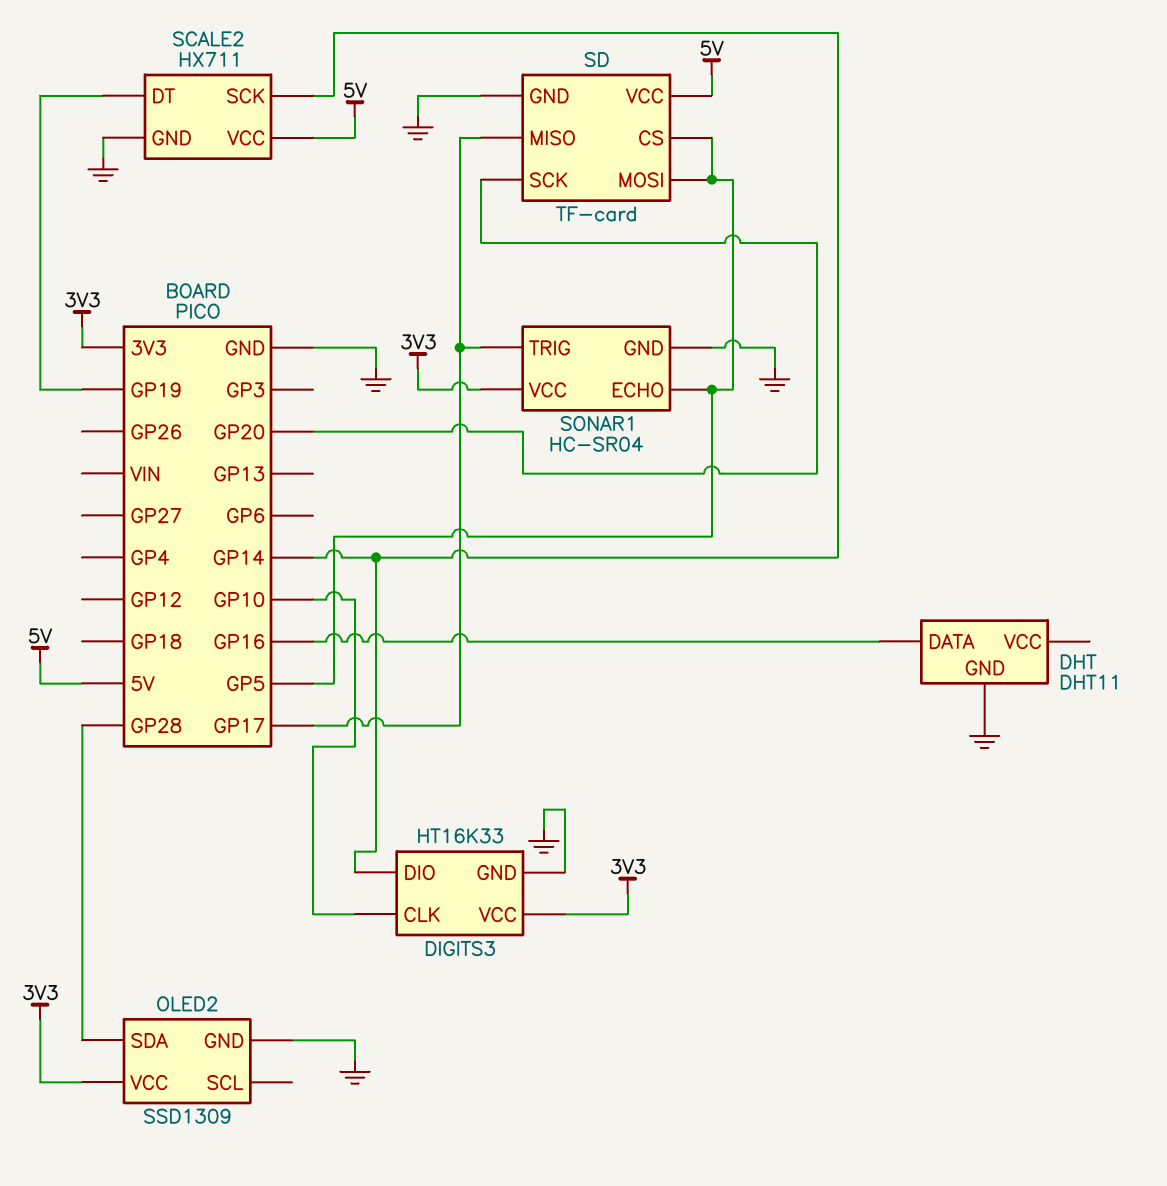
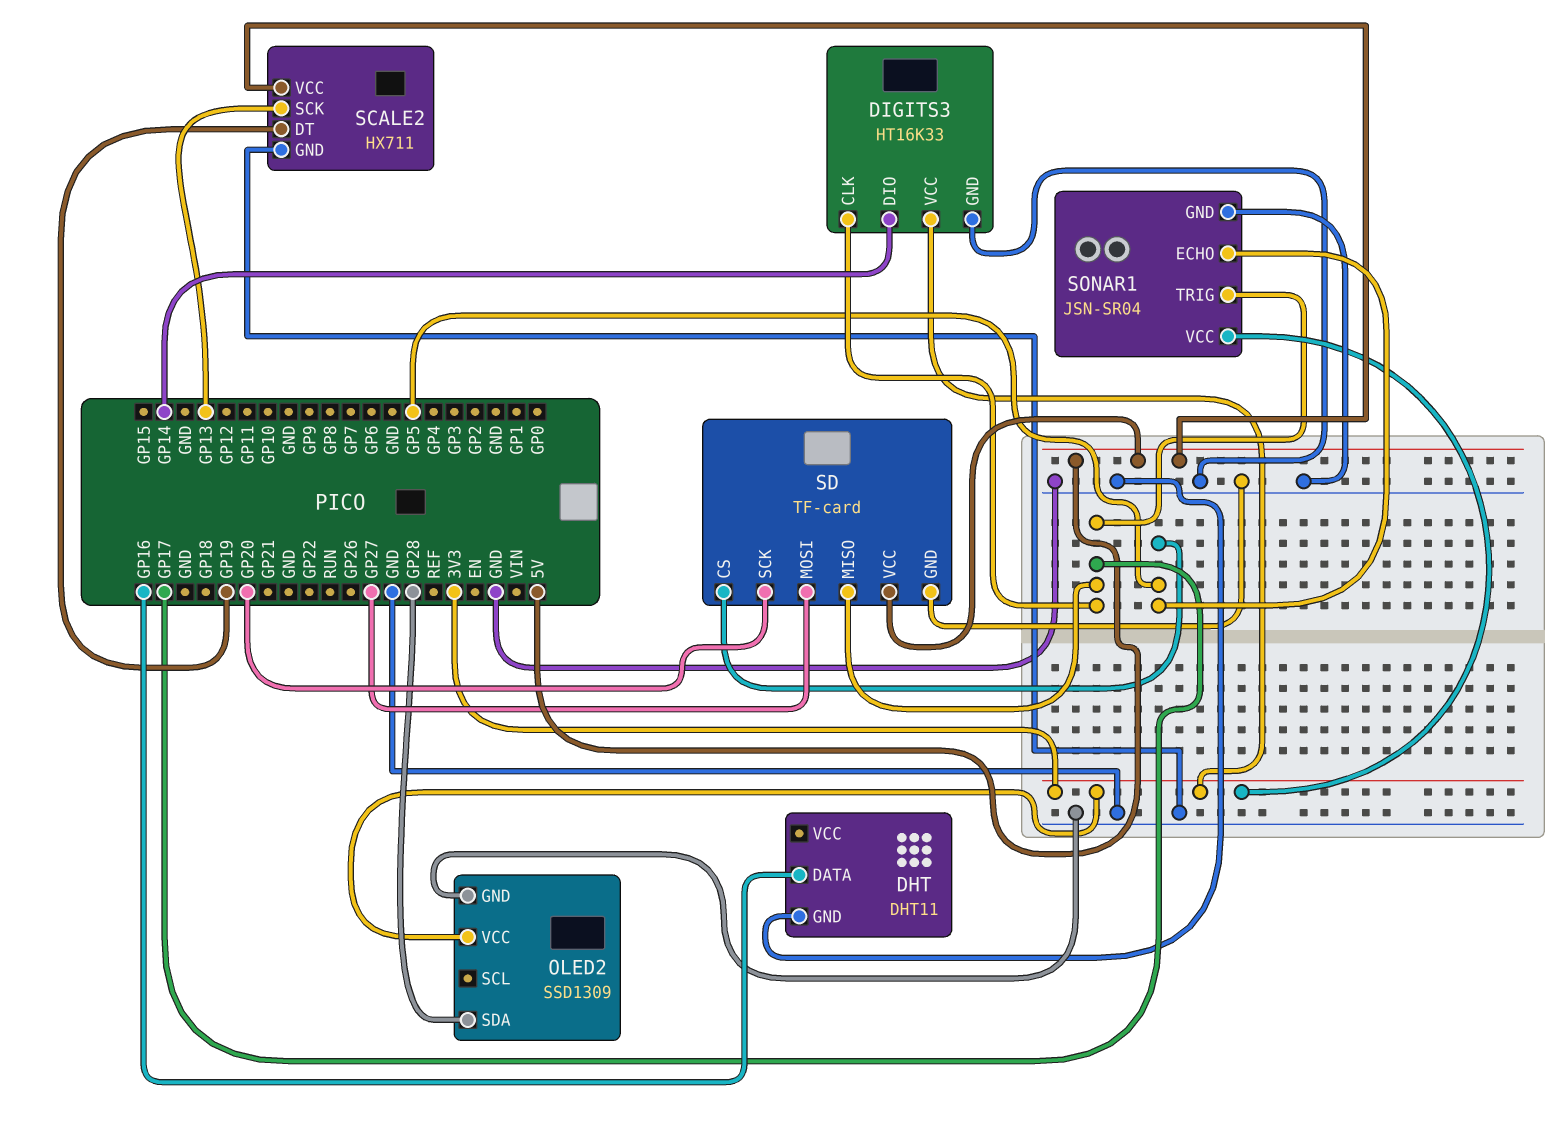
DIGITS3 pin CLK: GP10 -> GP17
SCALE2 pin SCK: GP14 -> GP13
SD pin MOSI: GP5 -> GP27
SONAR1: HC-SR04 -> JSN-SR04

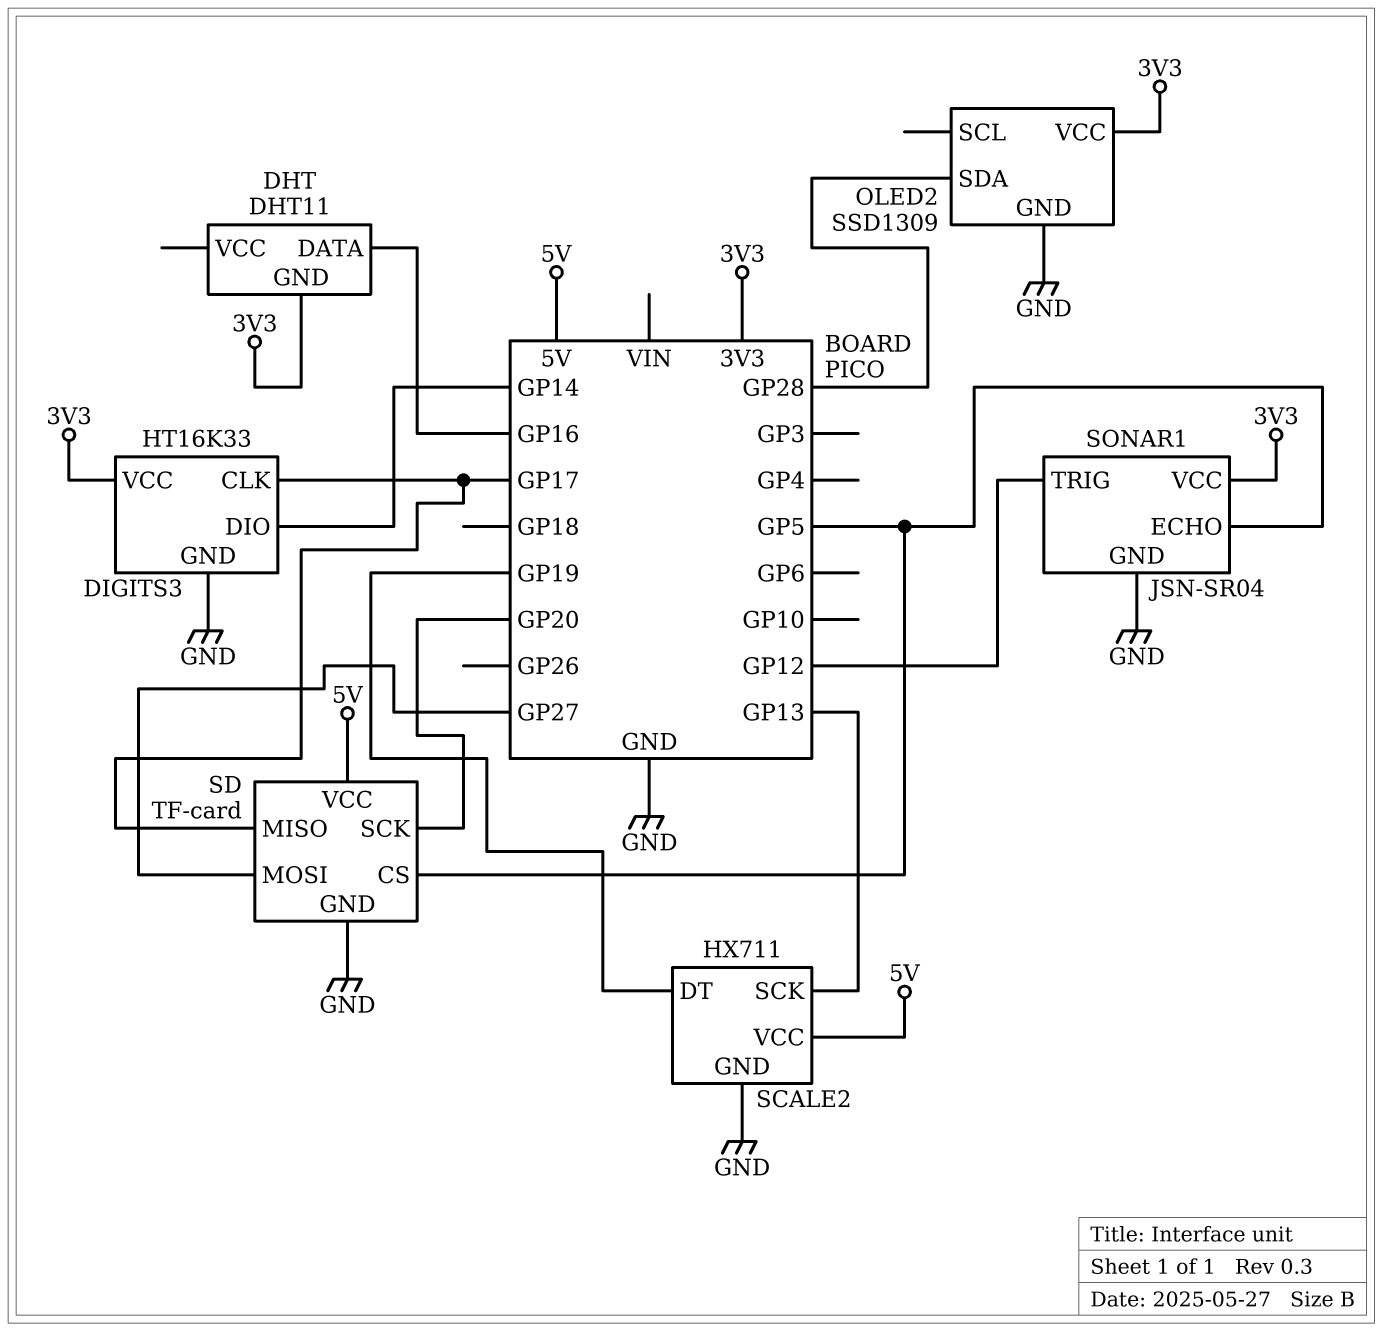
DHT pin GND: GND -> 3V3
SONAR1 pin TRIG: GP17 -> GP12

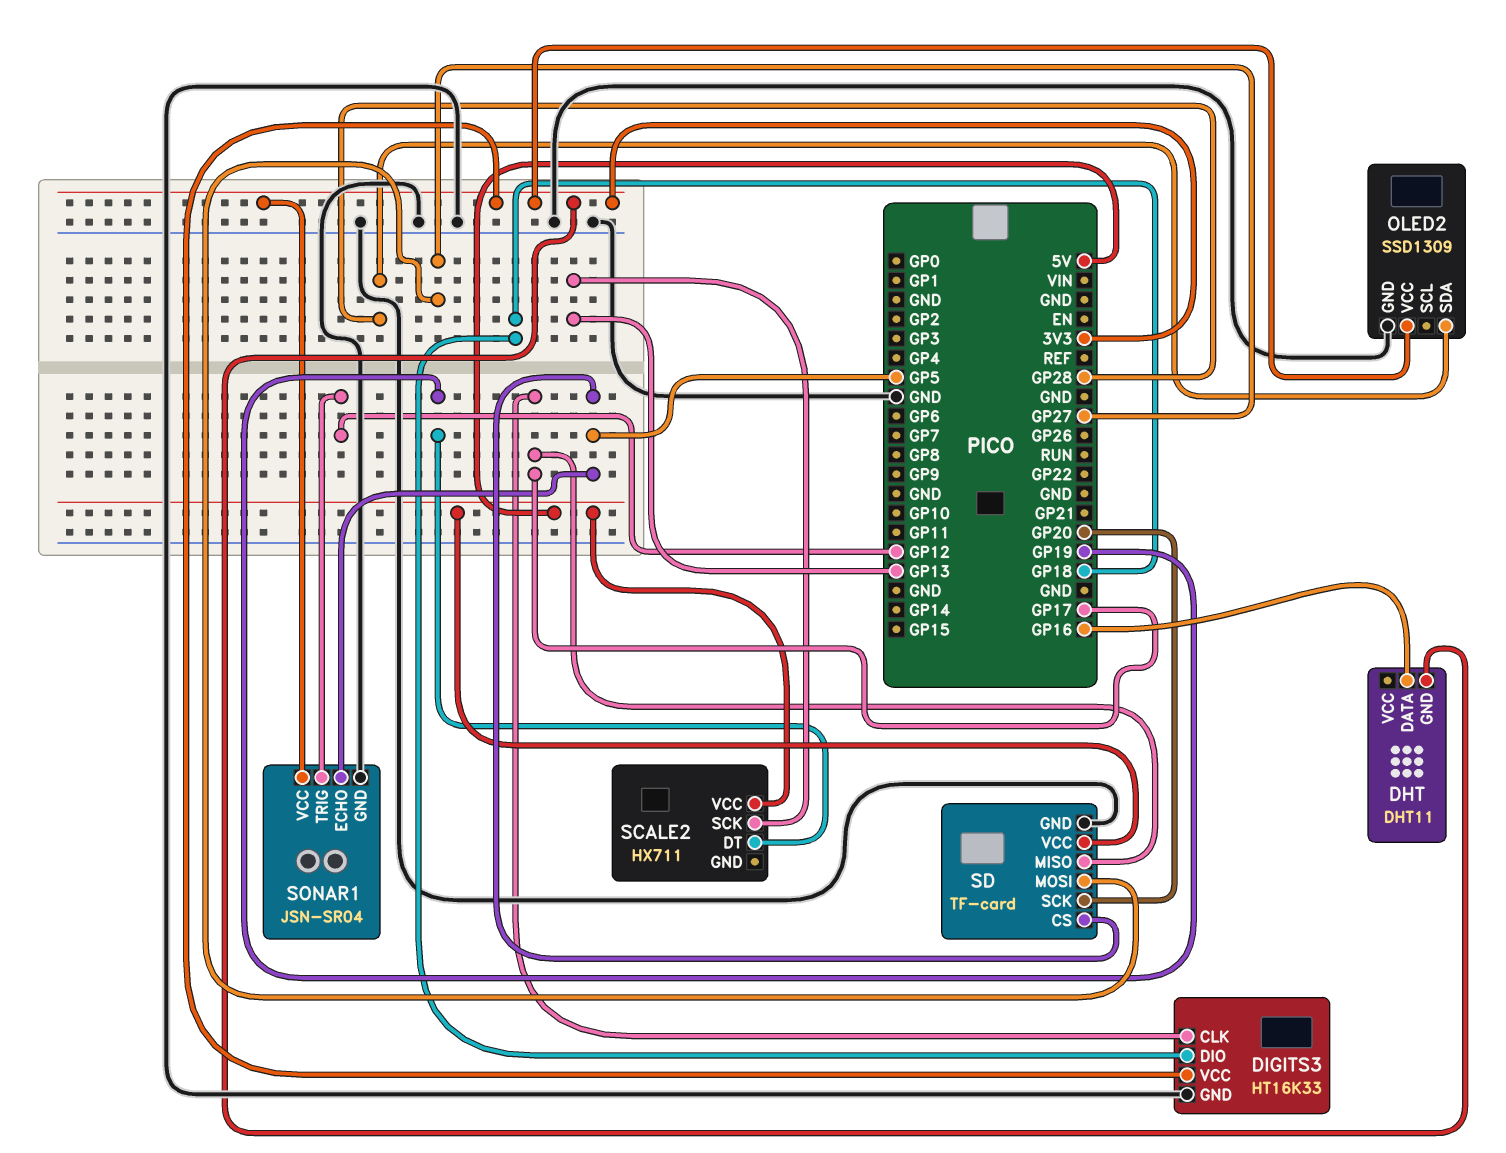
DIGITS3 pin DIO: GP14 -> GP18
SCALE2 pin GND: GND -> none

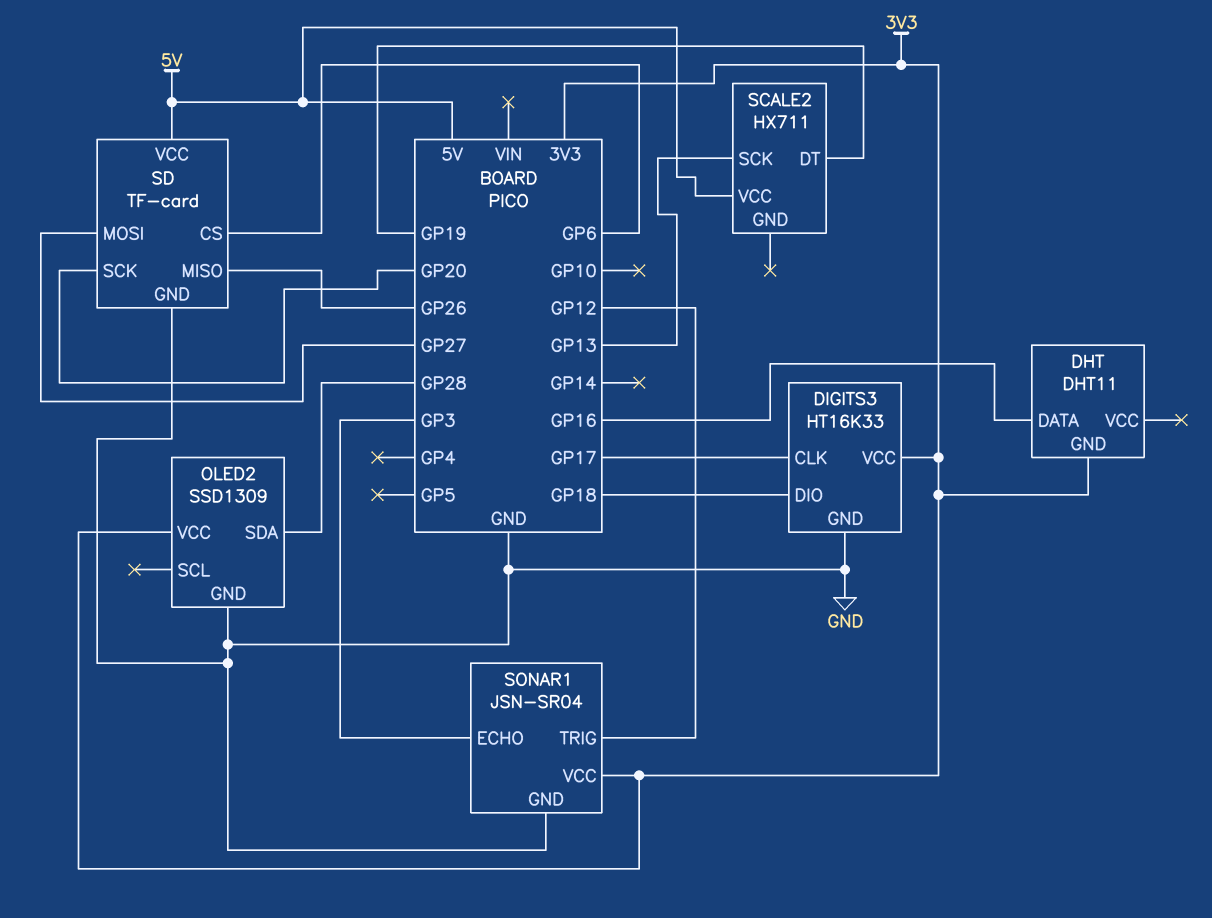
SD pin CS: GP5 -> GP6
SD pin MISO: GP17 -> GP26
SONAR1 pin ECHO: GP5 -> GP3

